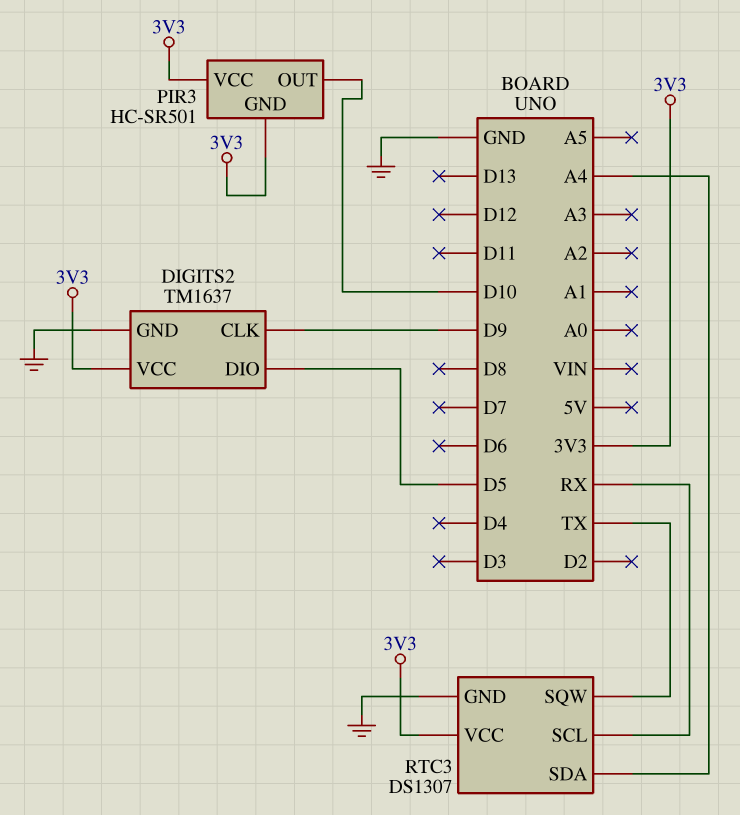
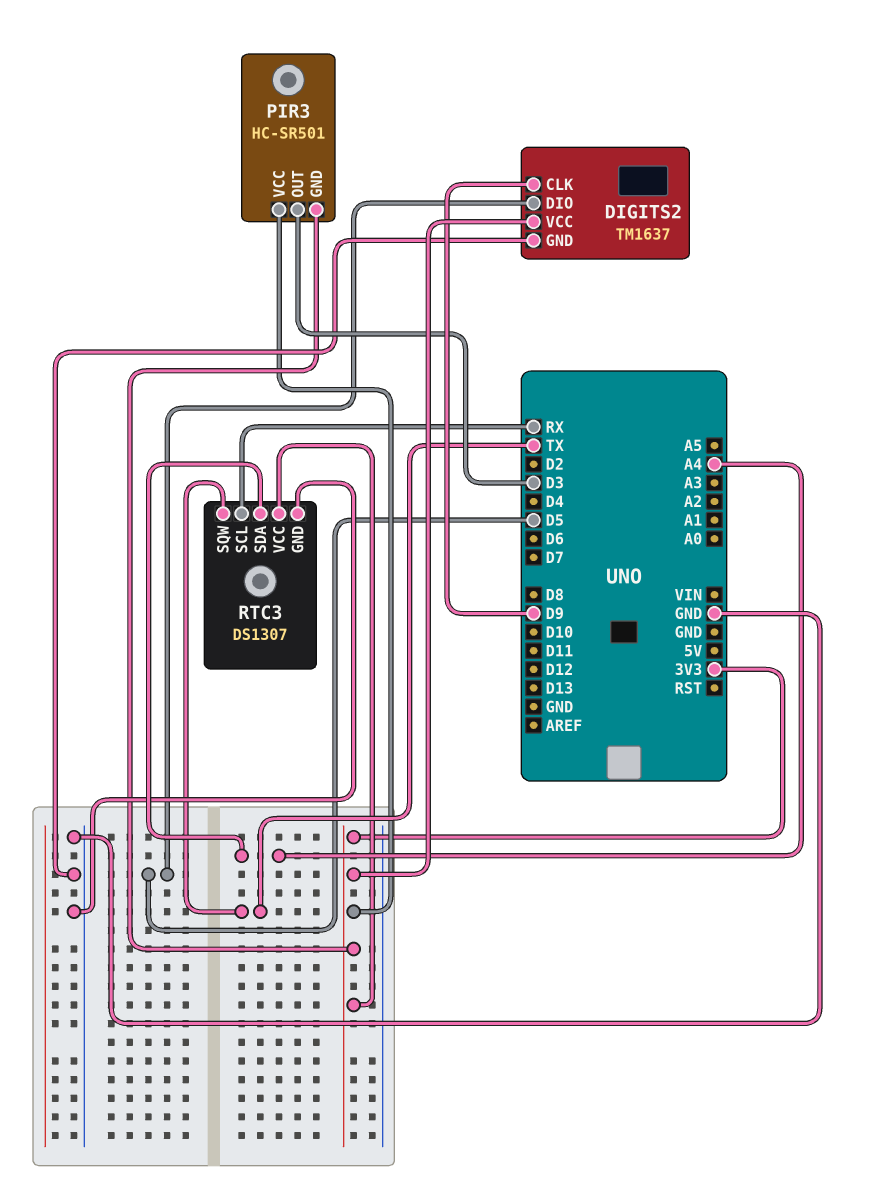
PIR3 pin OUT: D10 -> D3

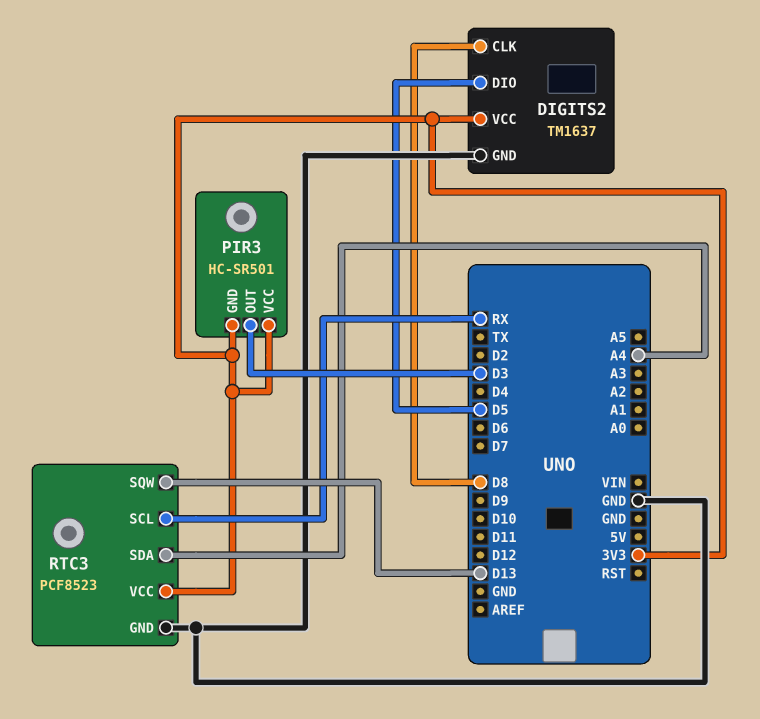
DIGITS2 pin CLK: D9 -> D8
RTC3: DS1307 -> PCF8523
RTC3 pin SQW: TX -> D13

